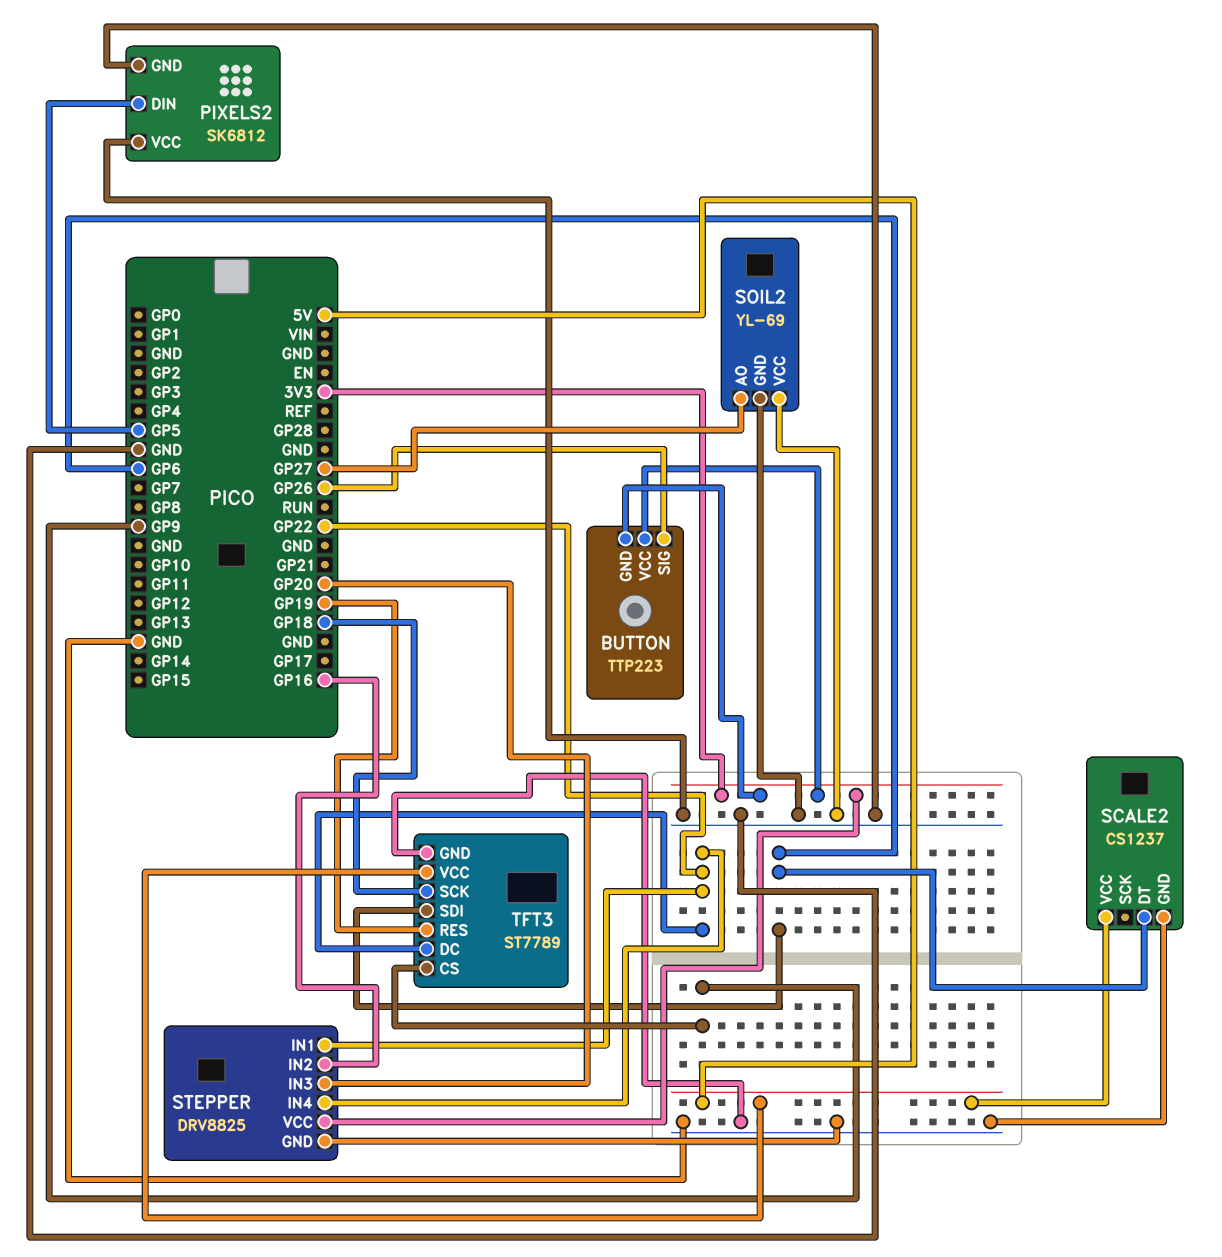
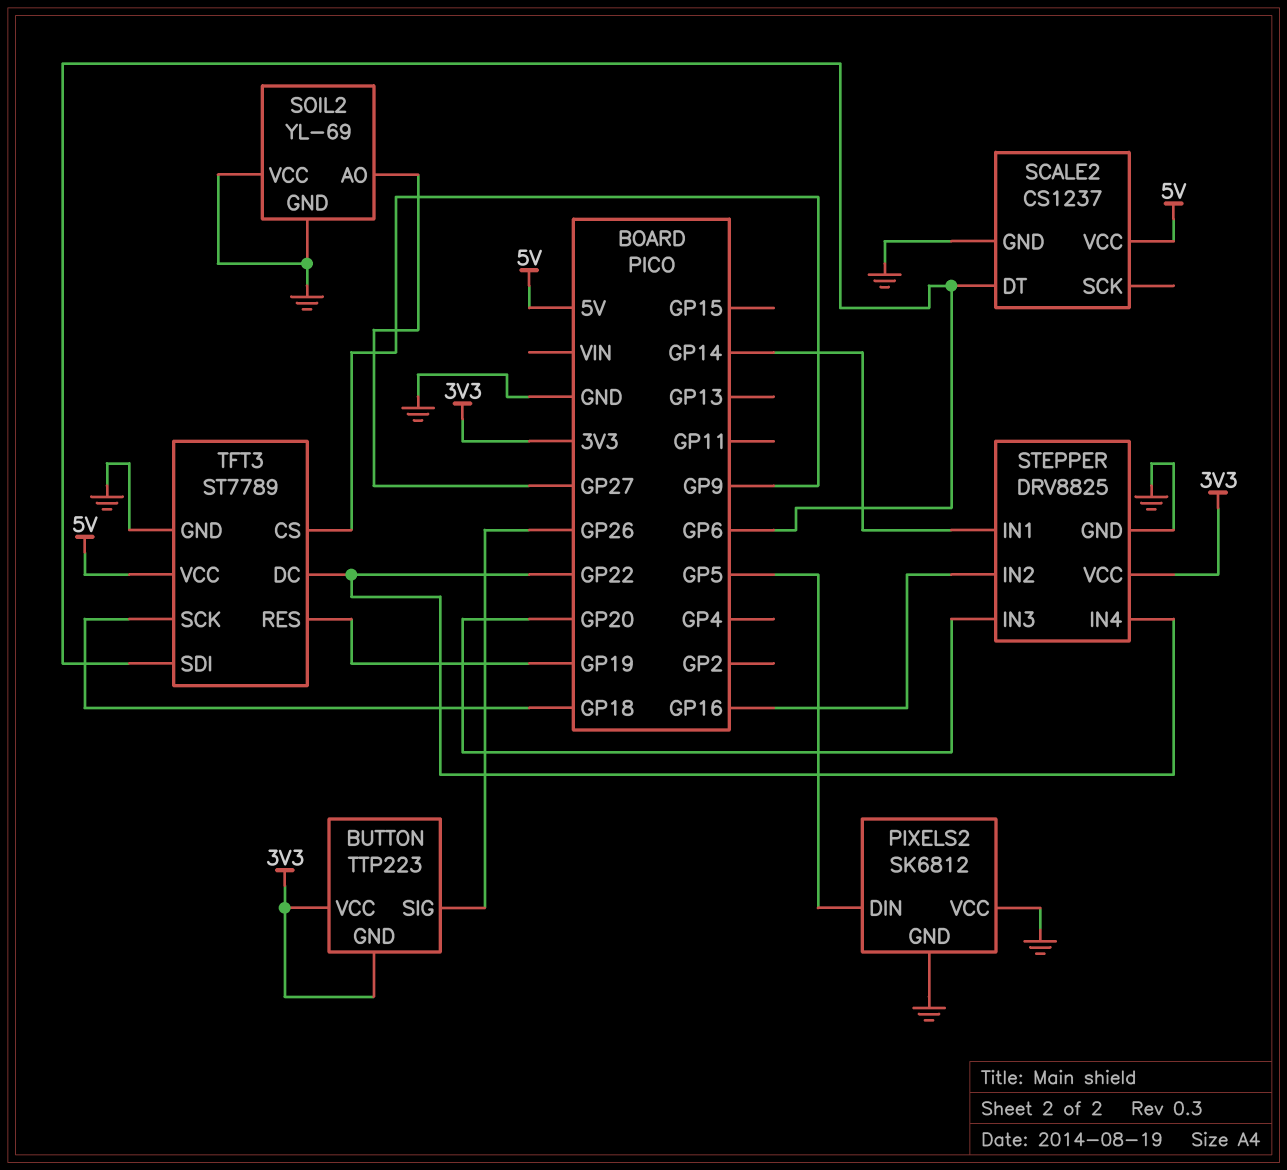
STEPPER pin IN1: GP22 -> GP14

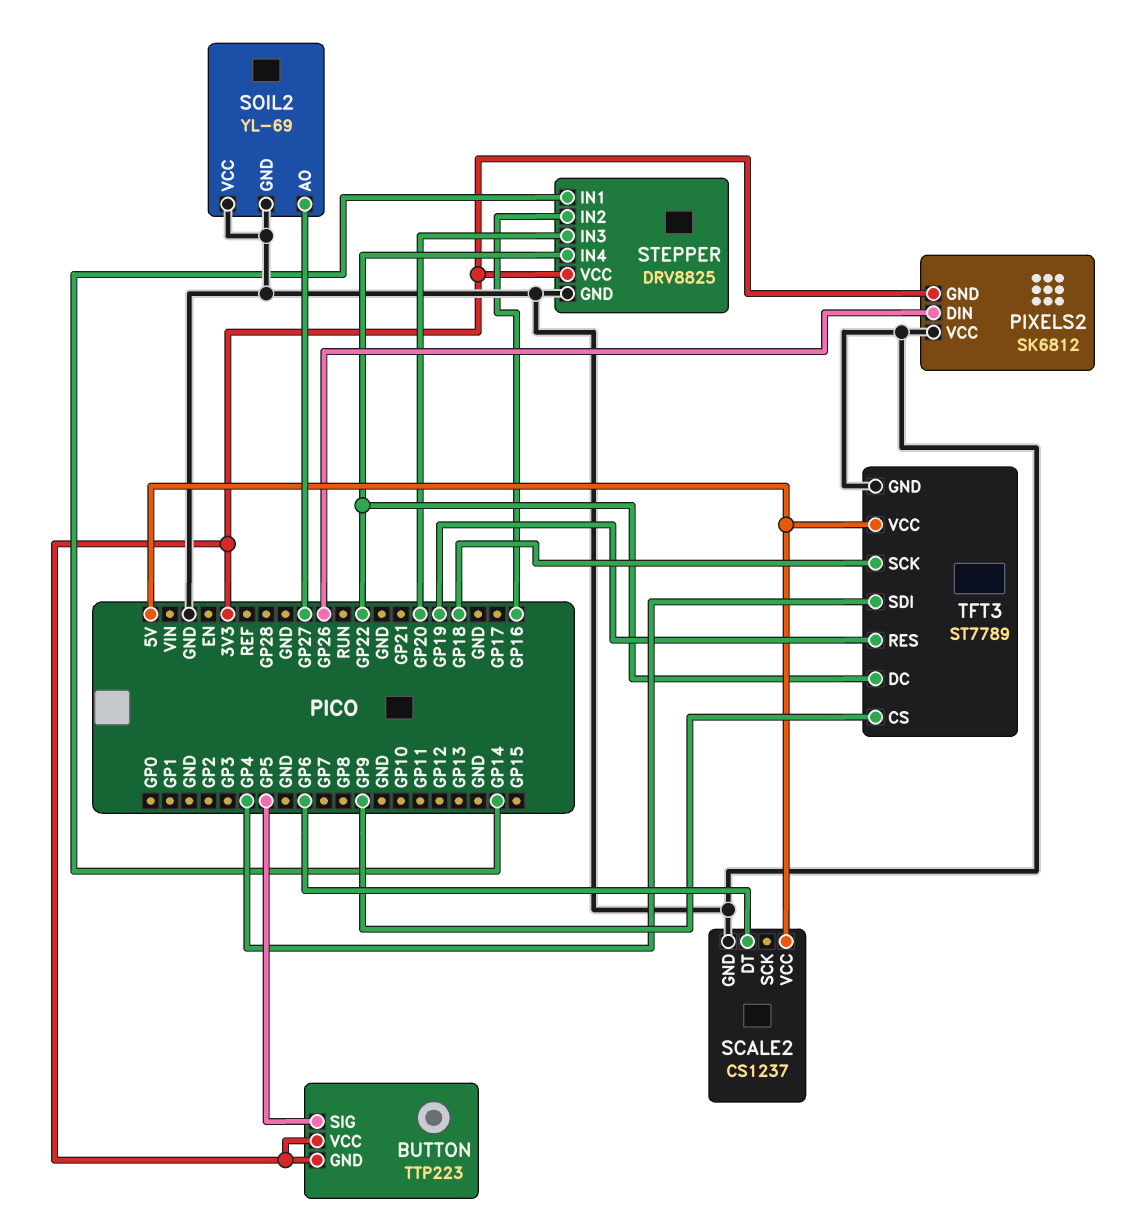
BUTTON pin SIG: GP26 -> GP5
PIXELS2 pin DIN: GP5 -> GP26
PIXELS2 pin GND: GND -> 3V3
TFT3 pin SDI: GP6 -> GP4

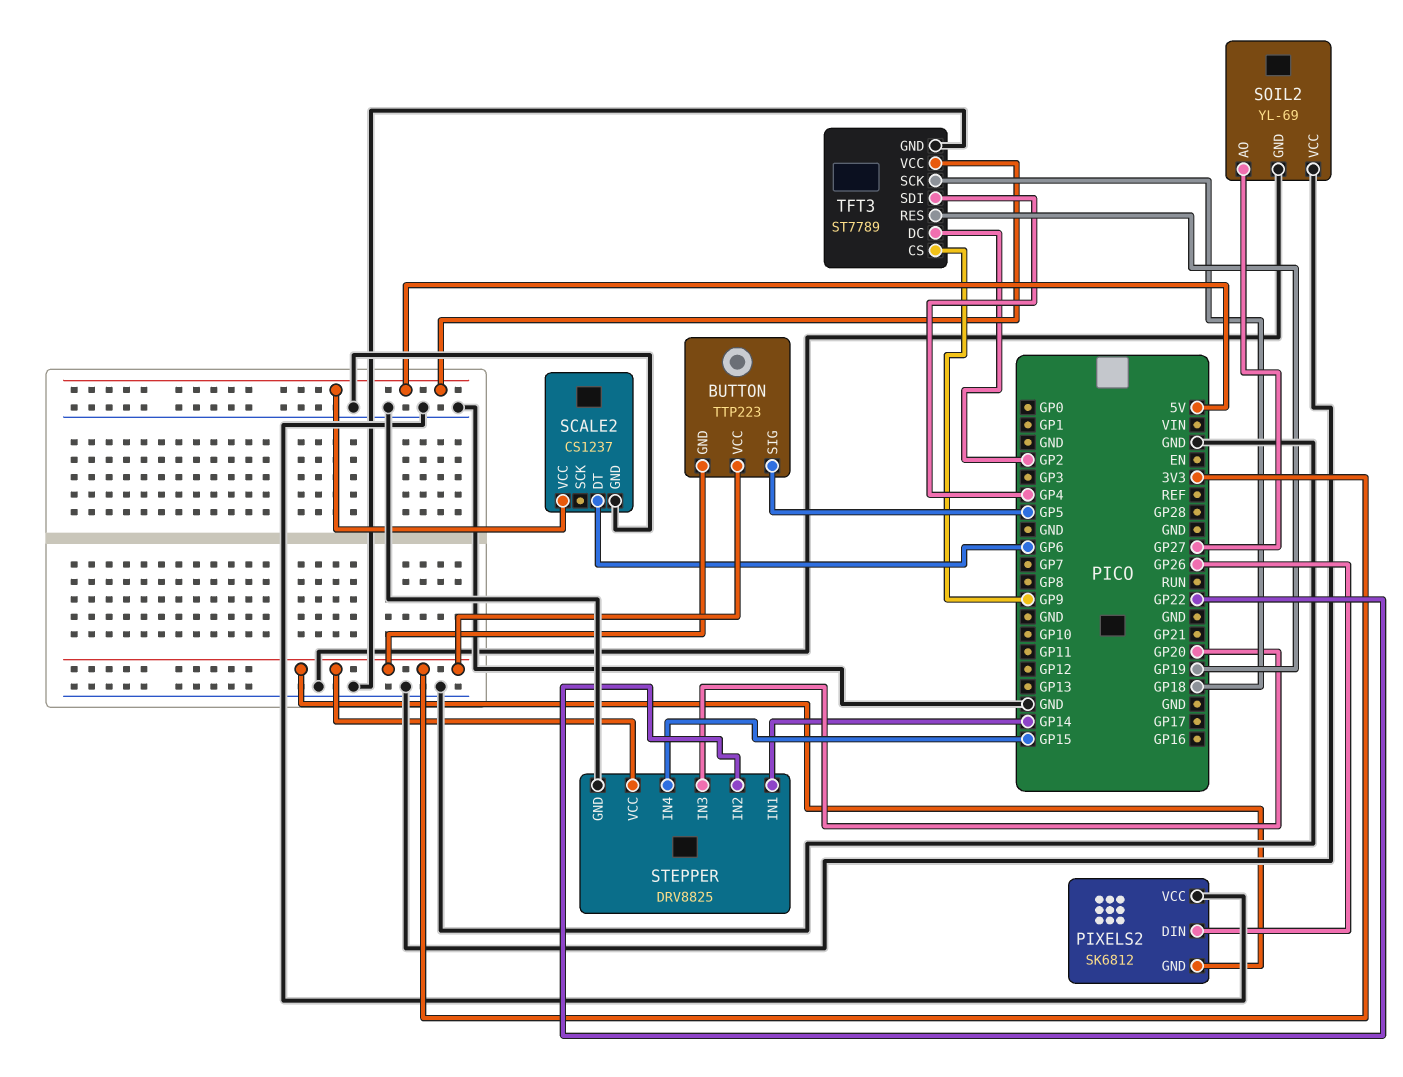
STEPPER pin IN2: GP16 -> GP22
STEPPER pin IN4: GP22 -> GP15
TFT3 pin DC: GP22 -> GP2

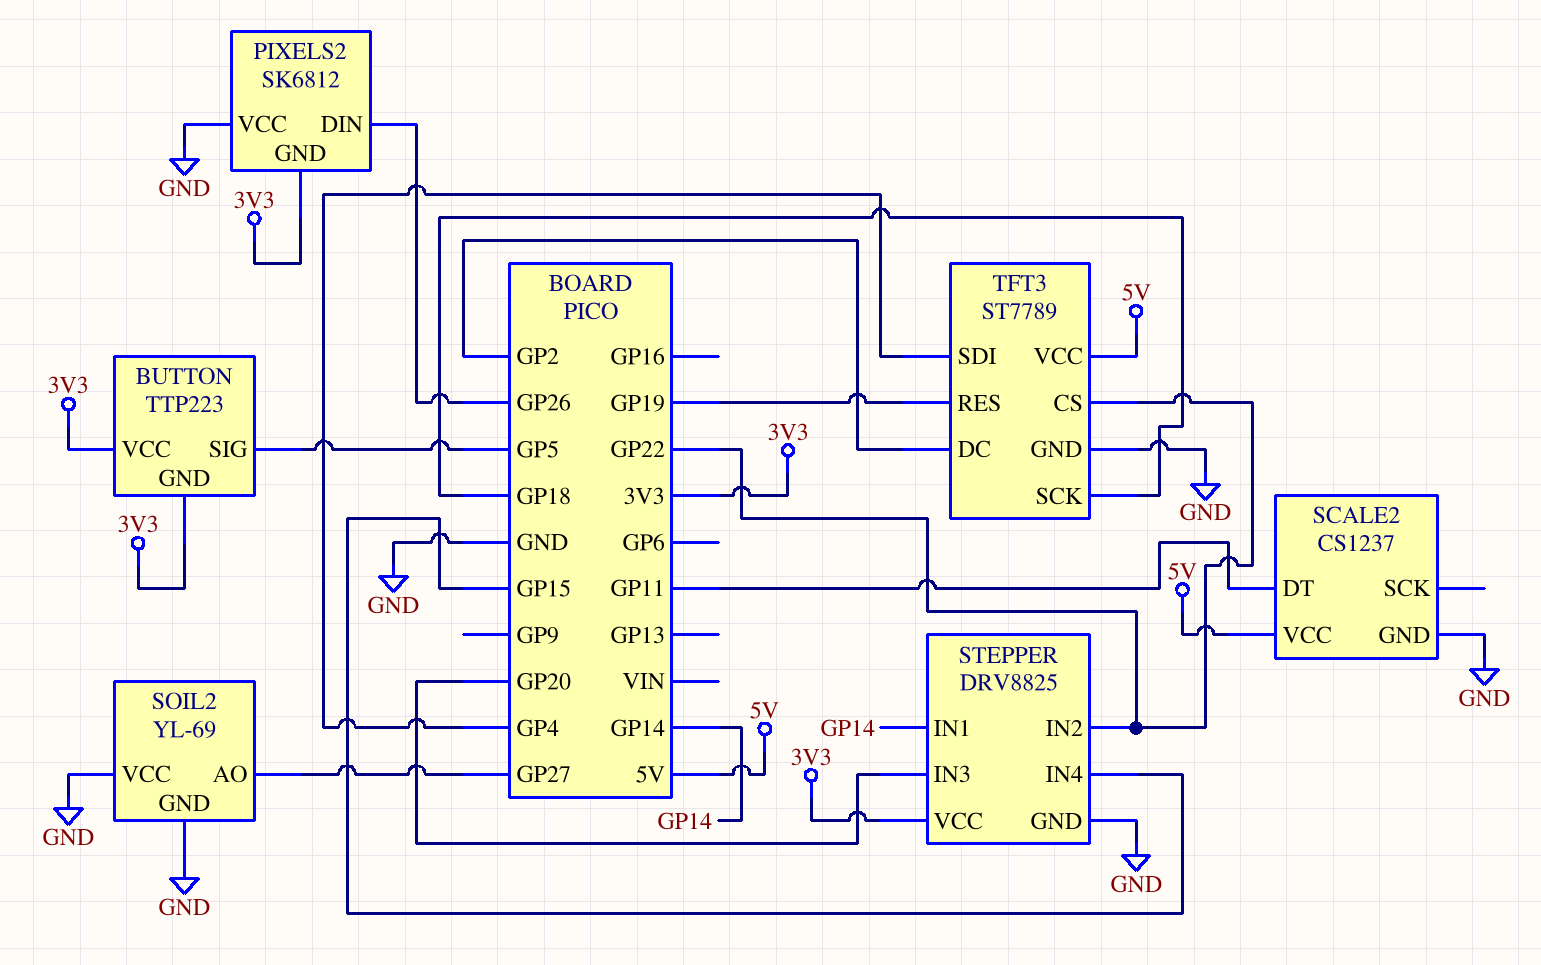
SCALE2 pin DT: GP6 -> GP11
TFT3 pin CS: GP9 -> GP22

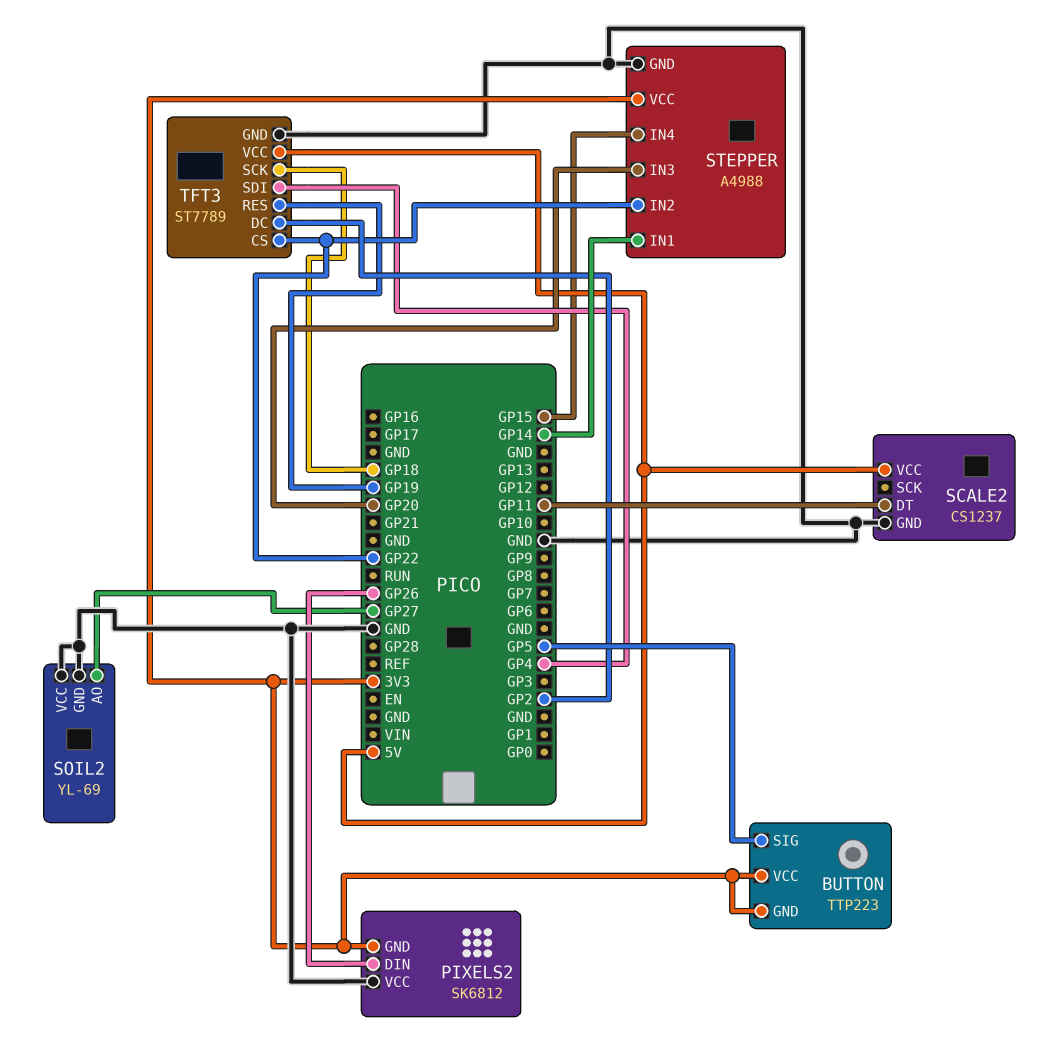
STEPPER: DRV8825 -> A4988

